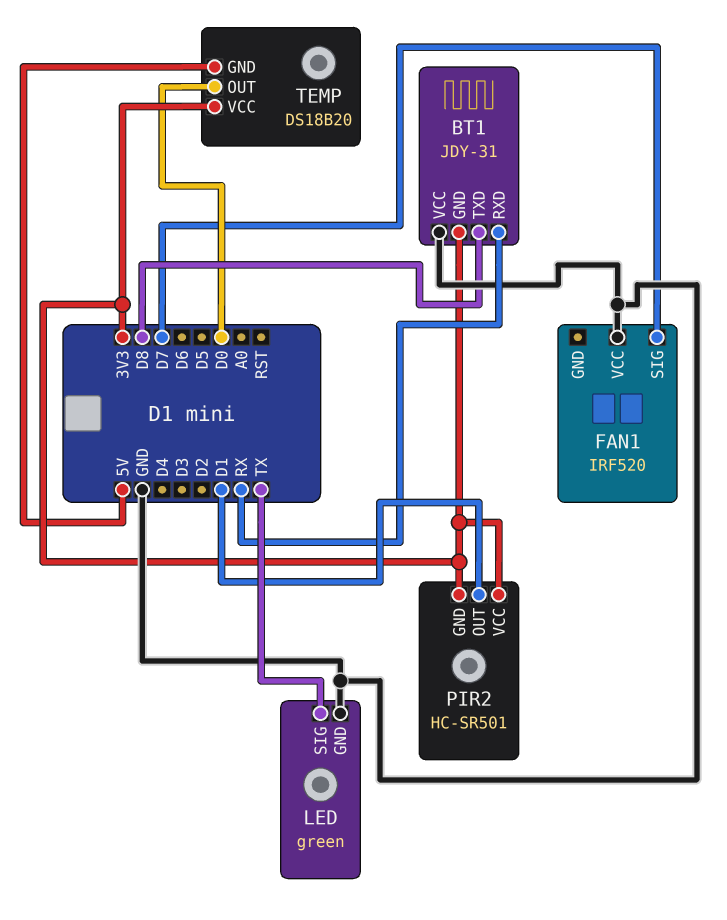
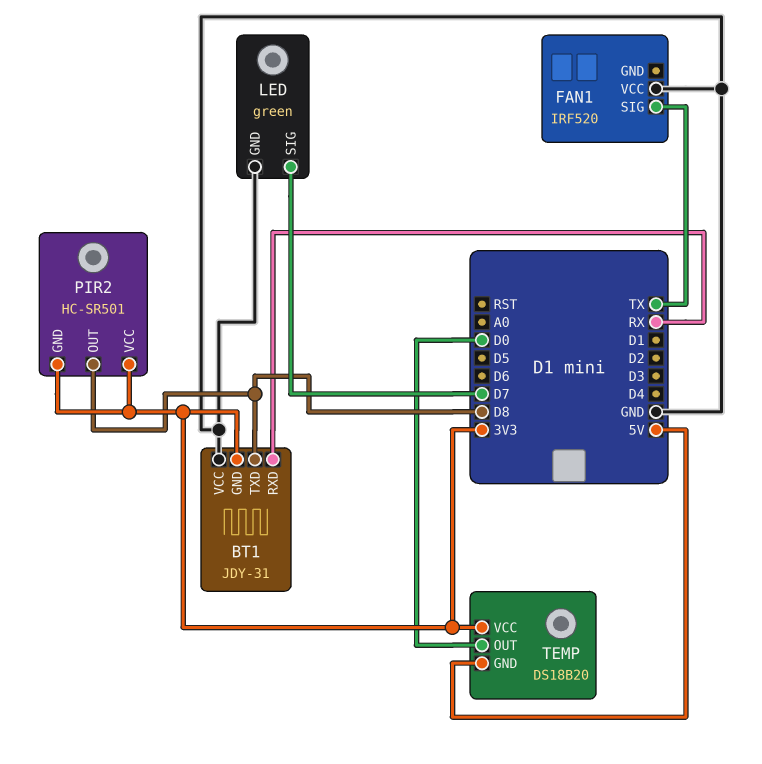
FAN1 pin SIG: D7 -> TX
LED pin SIG: TX -> D7
PIR2 pin OUT: D1 -> D8

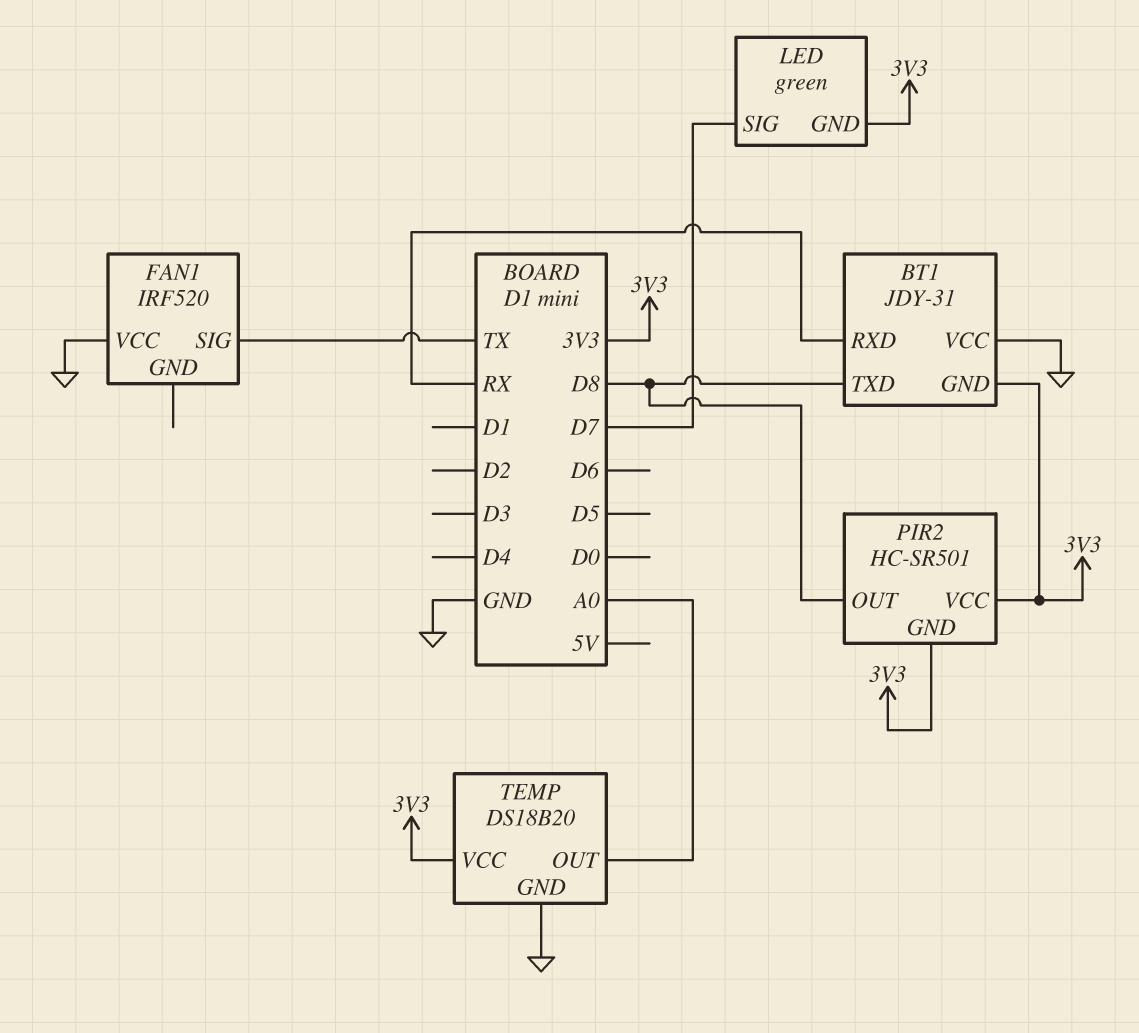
LED pin GND: GND -> 3V3
TEMP pin GND: 5V -> GND
TEMP pin OUT: D0 -> A0

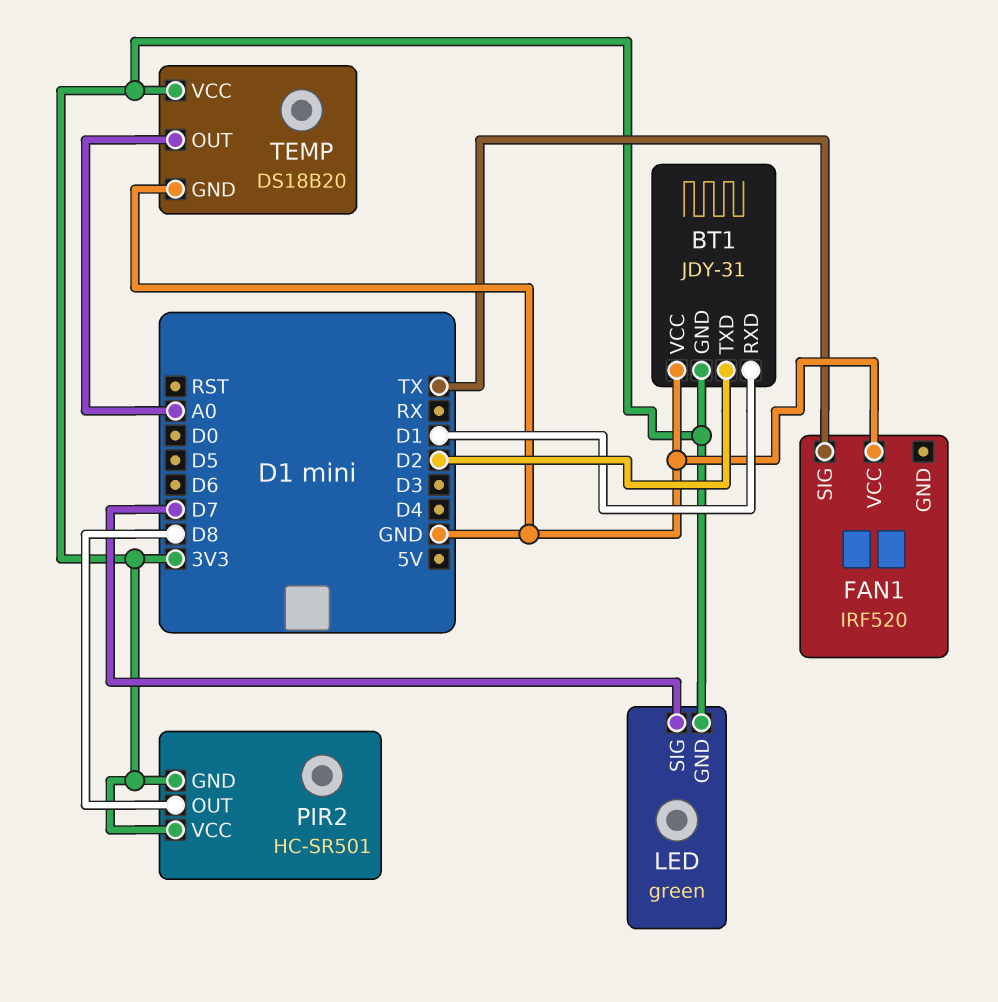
BT1 pin RXD: RX -> D1
BT1 pin TXD: D8 -> D2

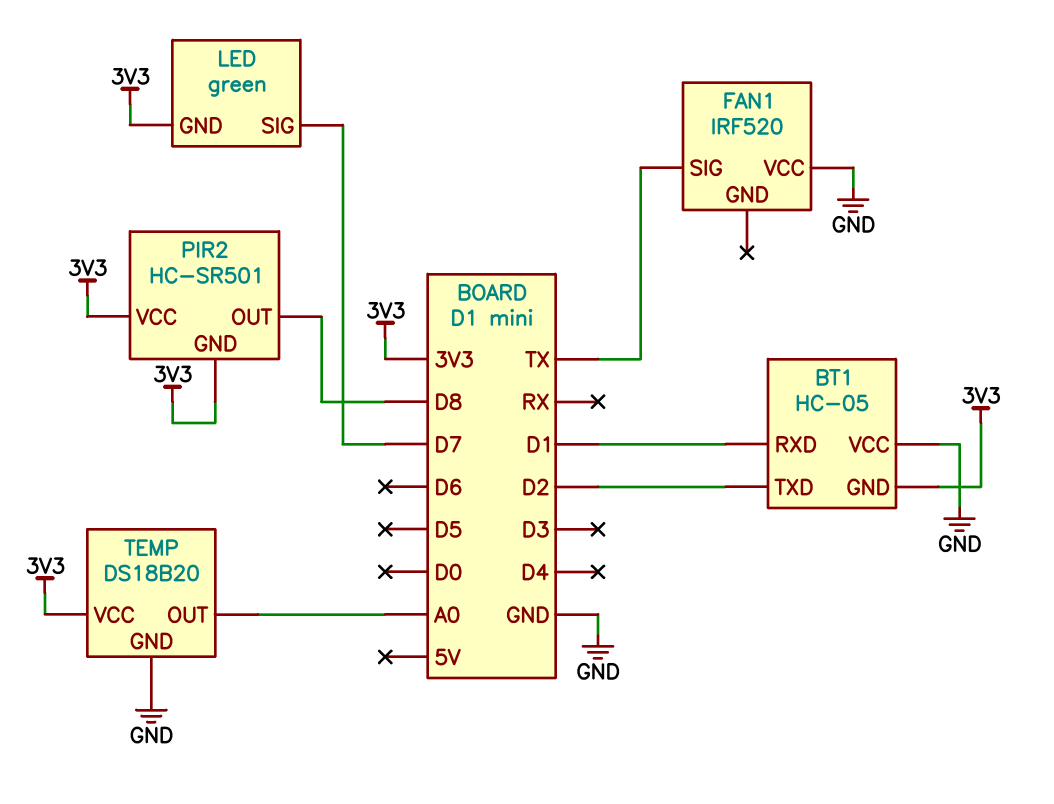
BT1: JDY-31 -> HC-05

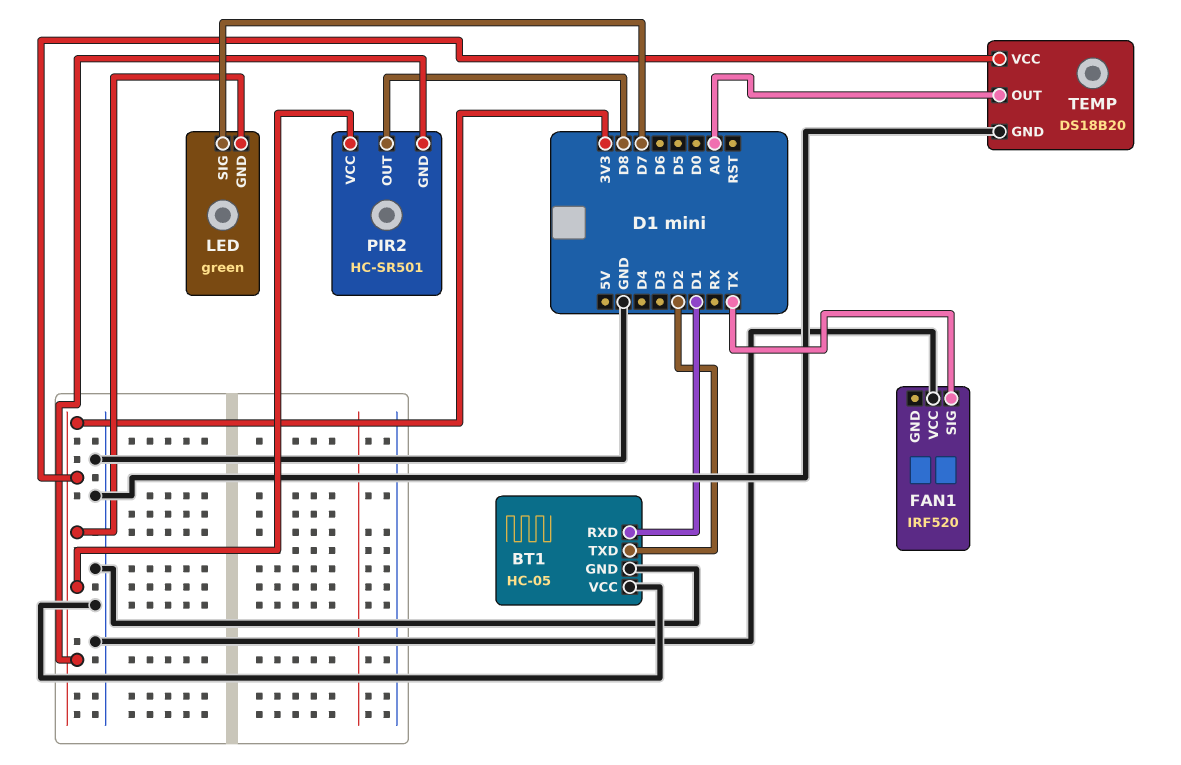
BT1 pin GND: 3V3 -> GND

